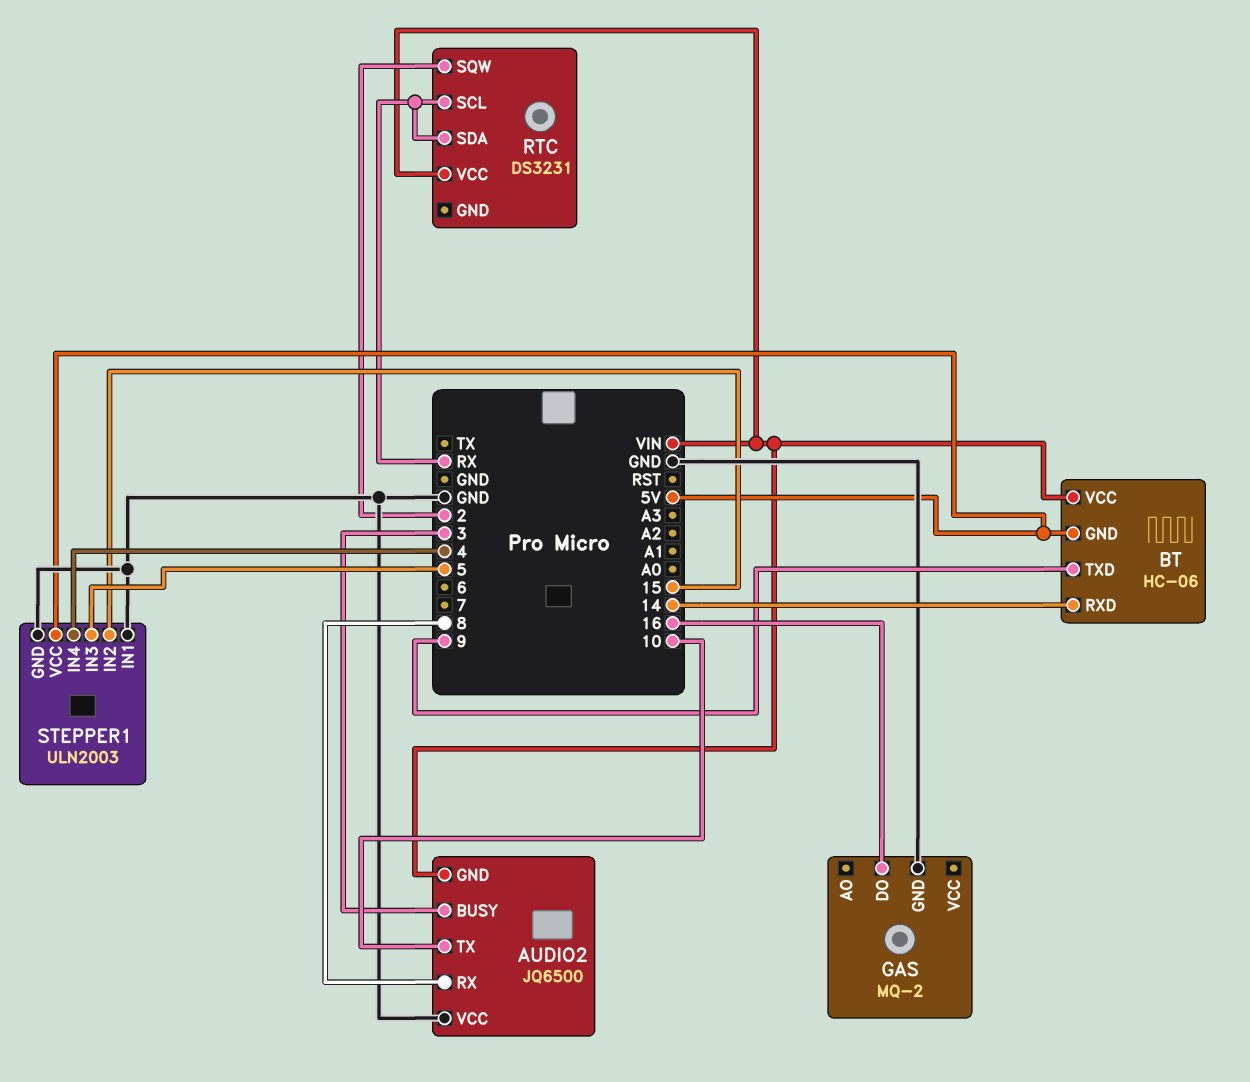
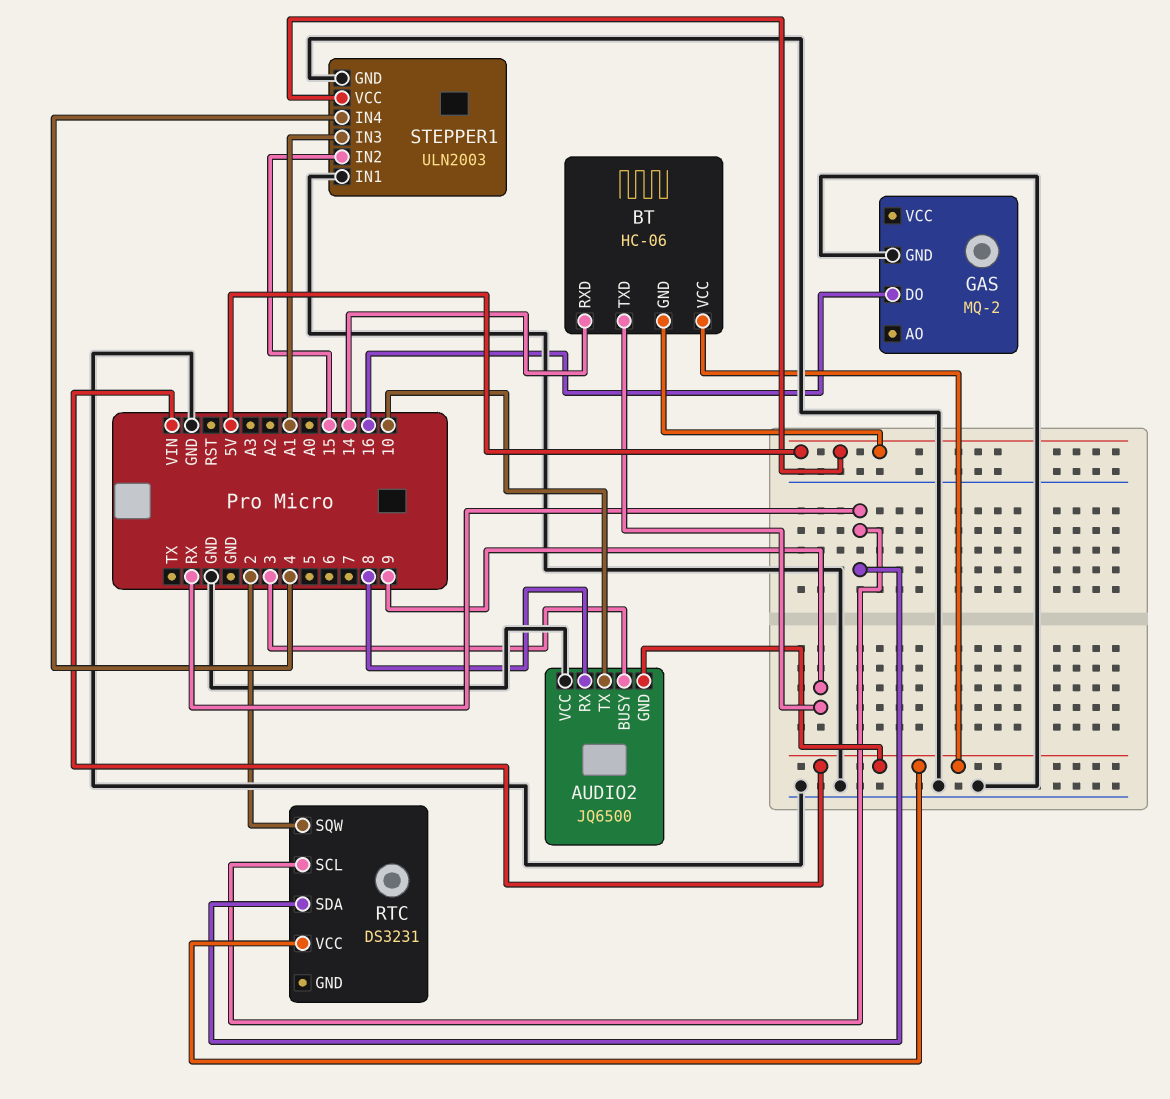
STEPPER1 pin IN3: 5 -> A1

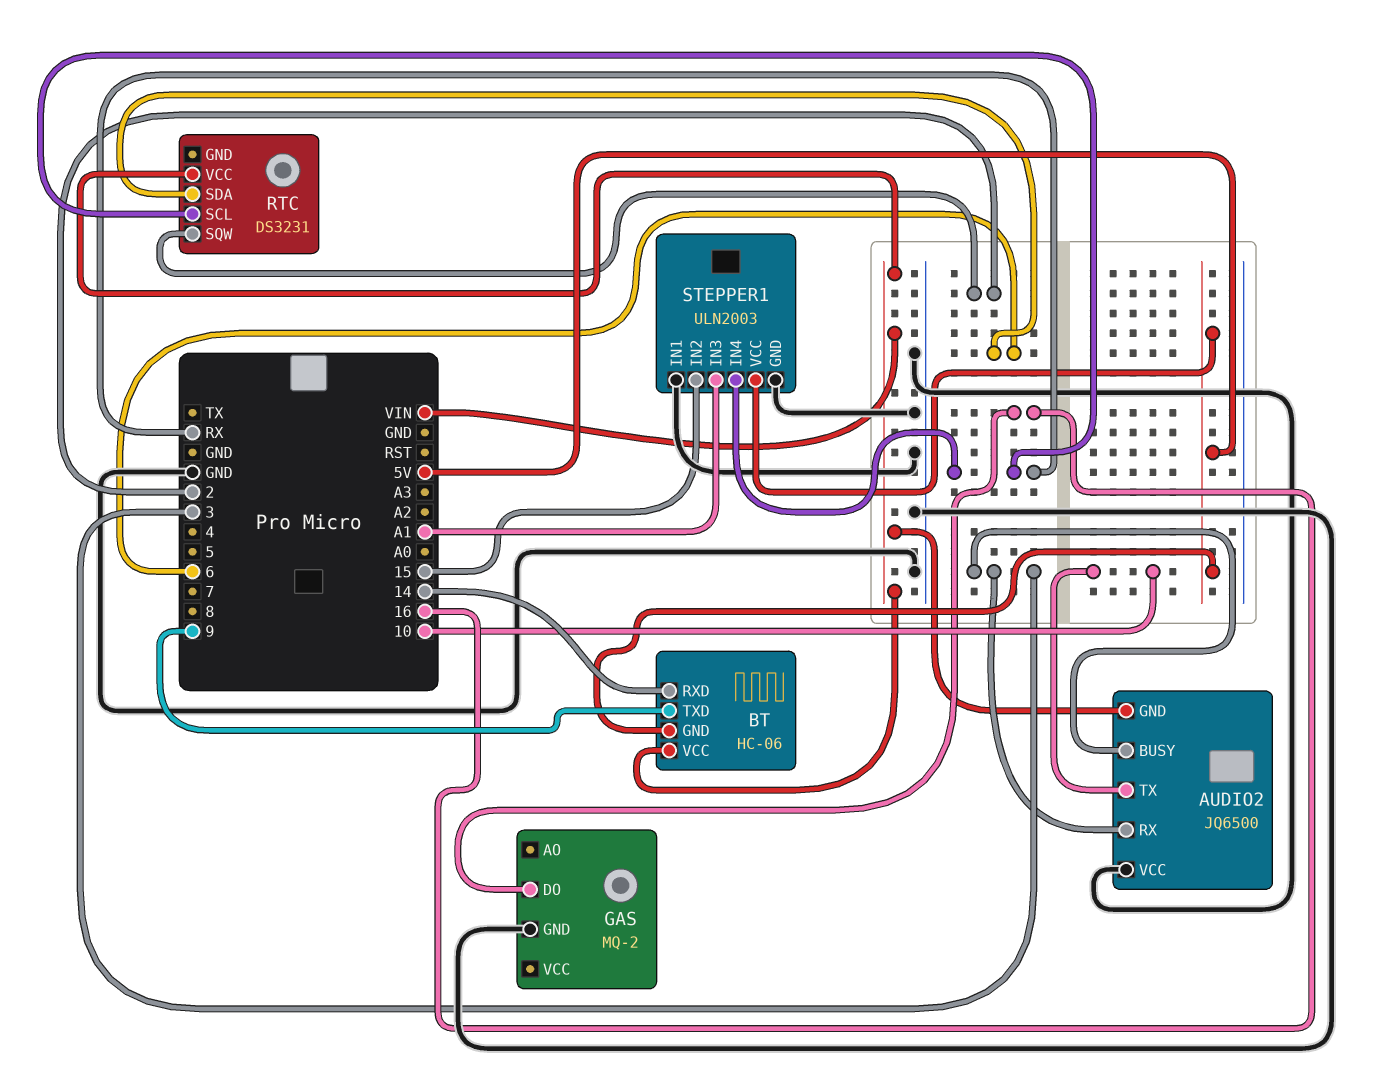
AUDIO2 pin RX: 8 -> 3
RTC pin SDA: RX -> 6
STEPPER1 pin IN4: 4 -> RX

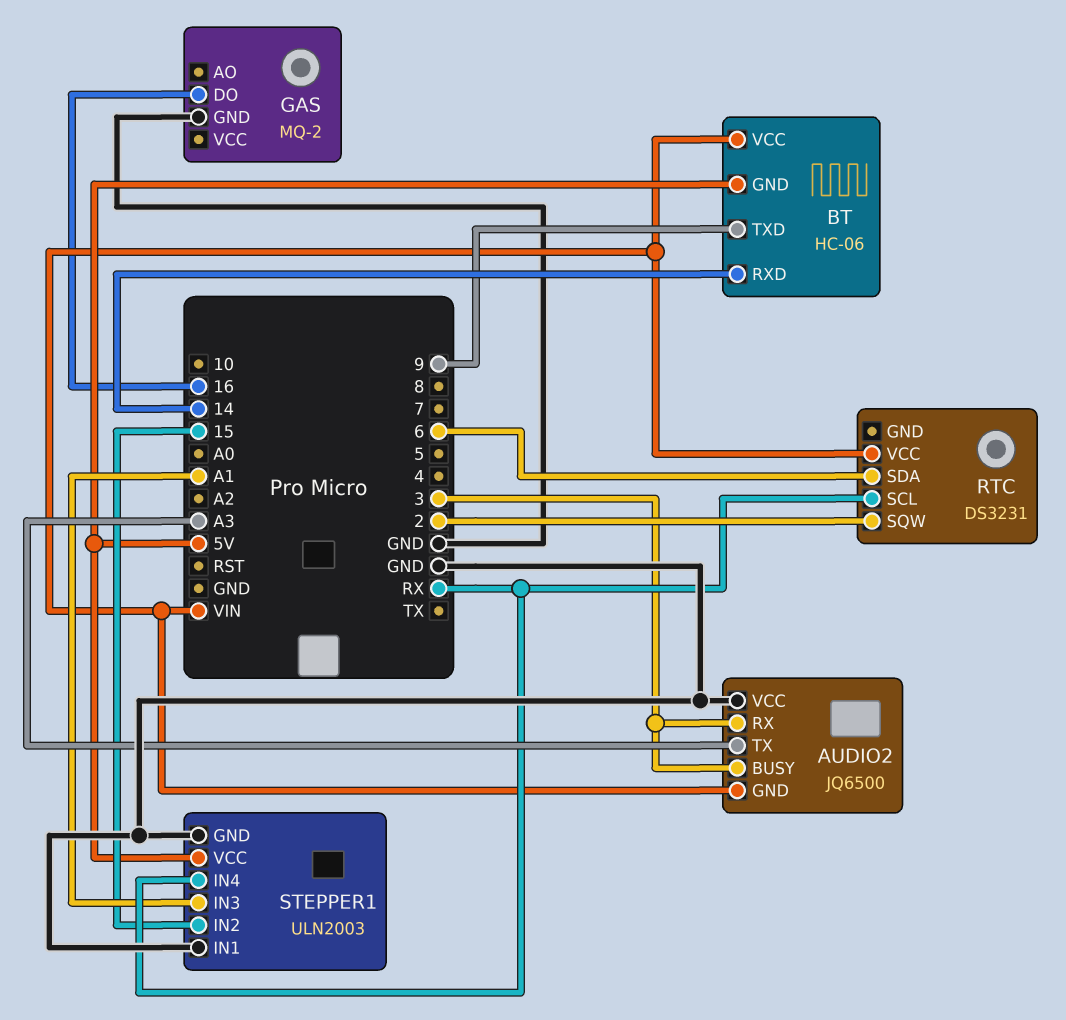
AUDIO2 pin TX: 10 -> A3

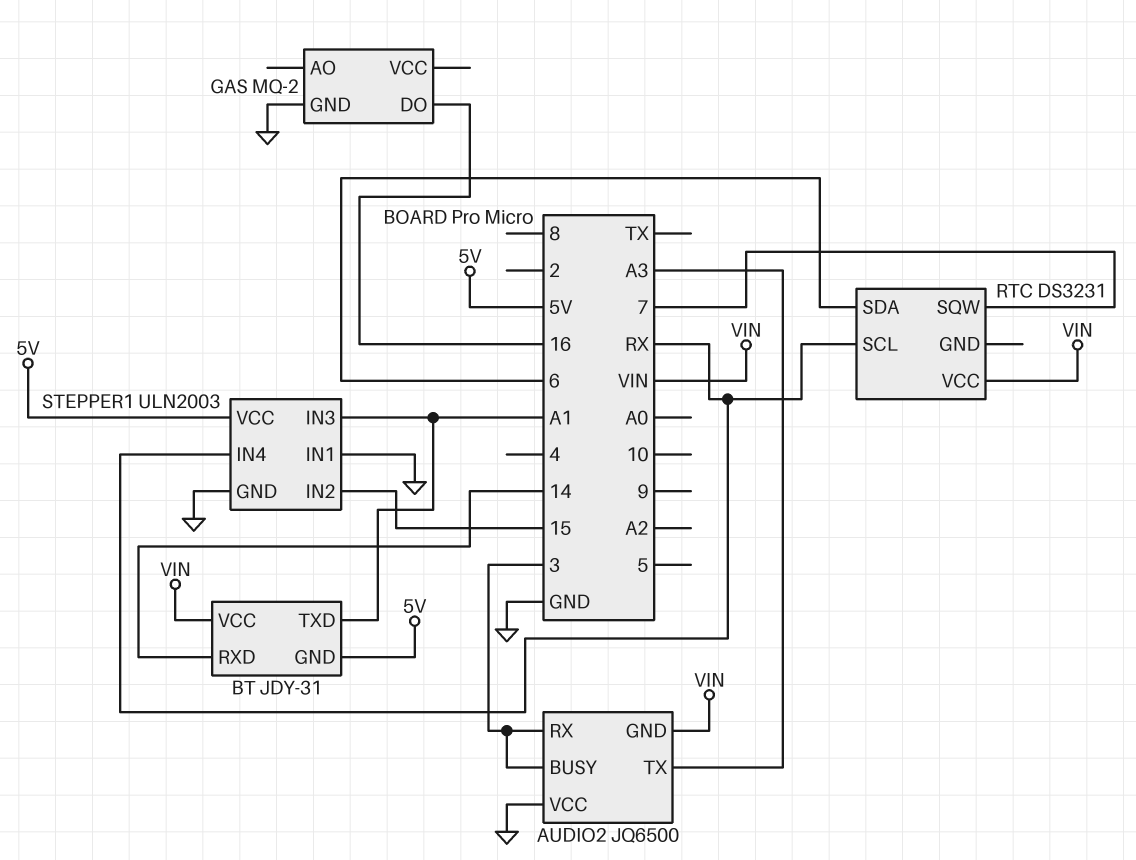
BT: HC-06 -> JDY-31
BT pin TXD: 9 -> A1
RTC pin SQW: 2 -> 7

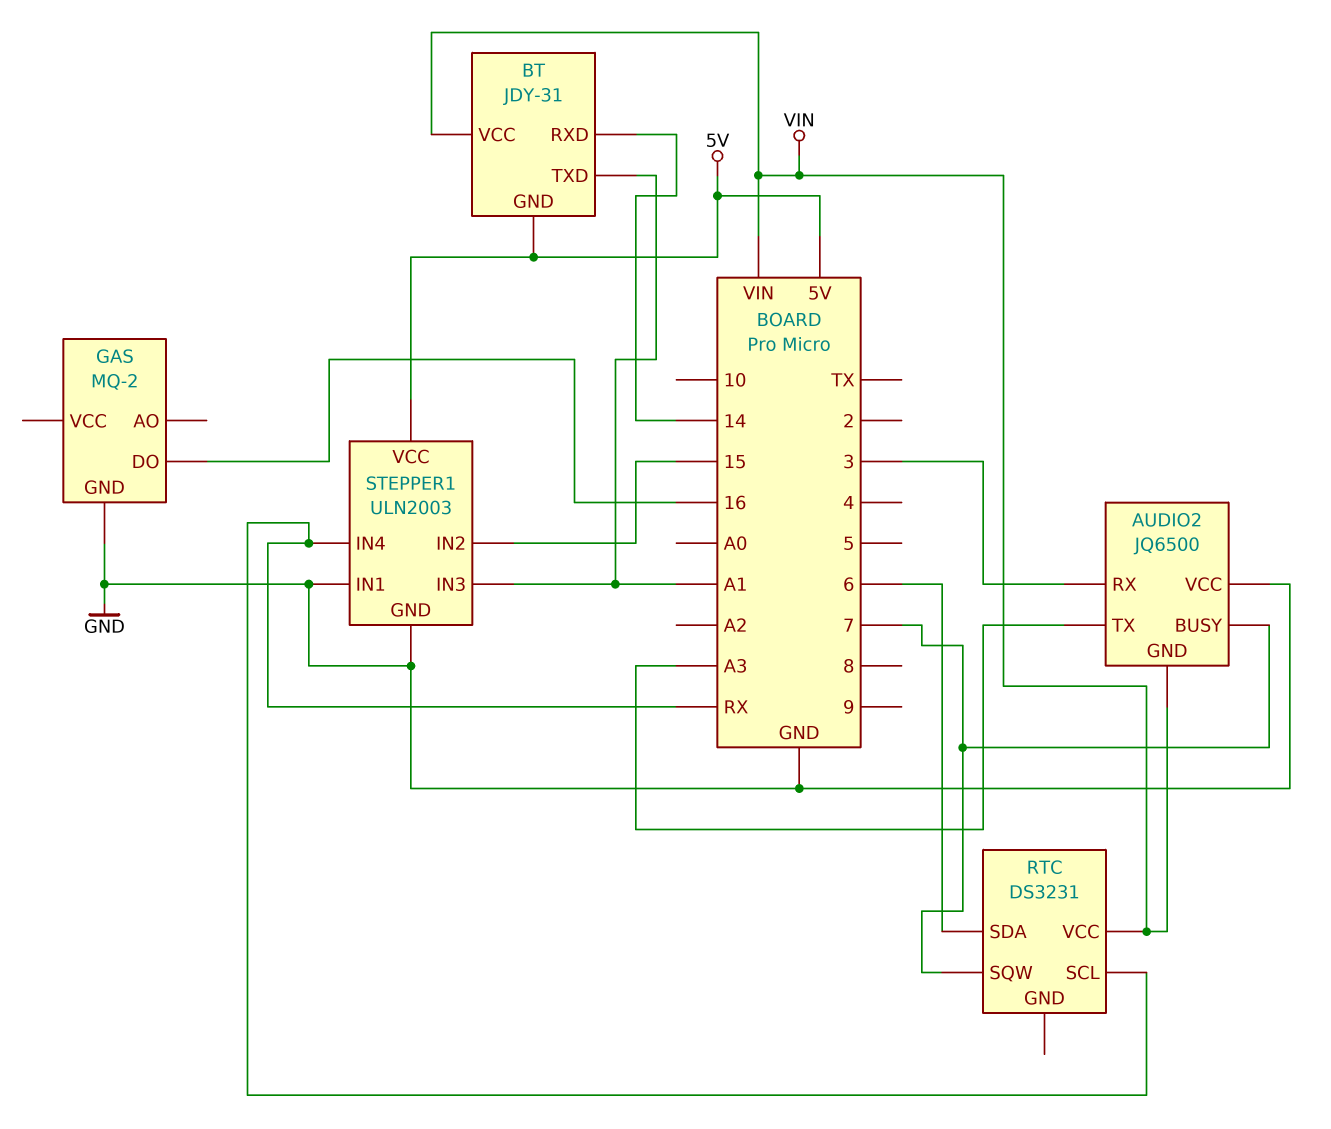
AUDIO2 pin BUSY: 3 -> 7

